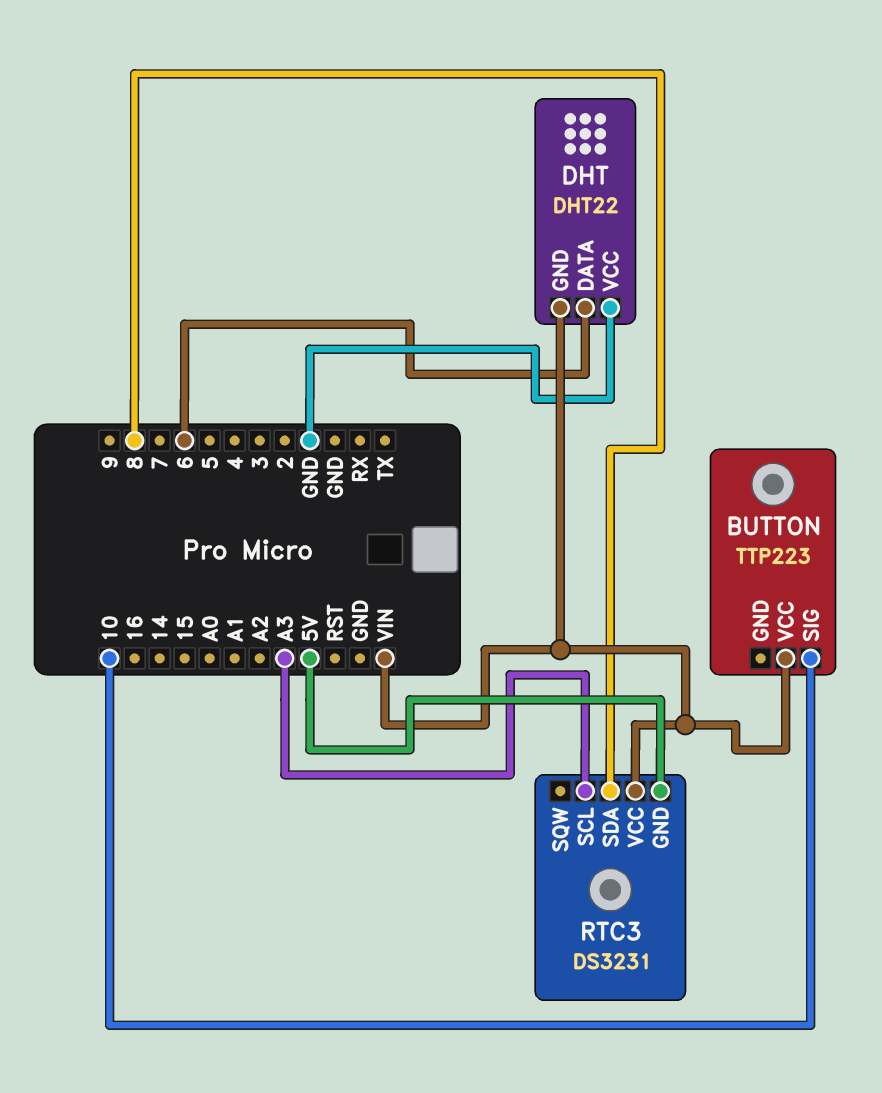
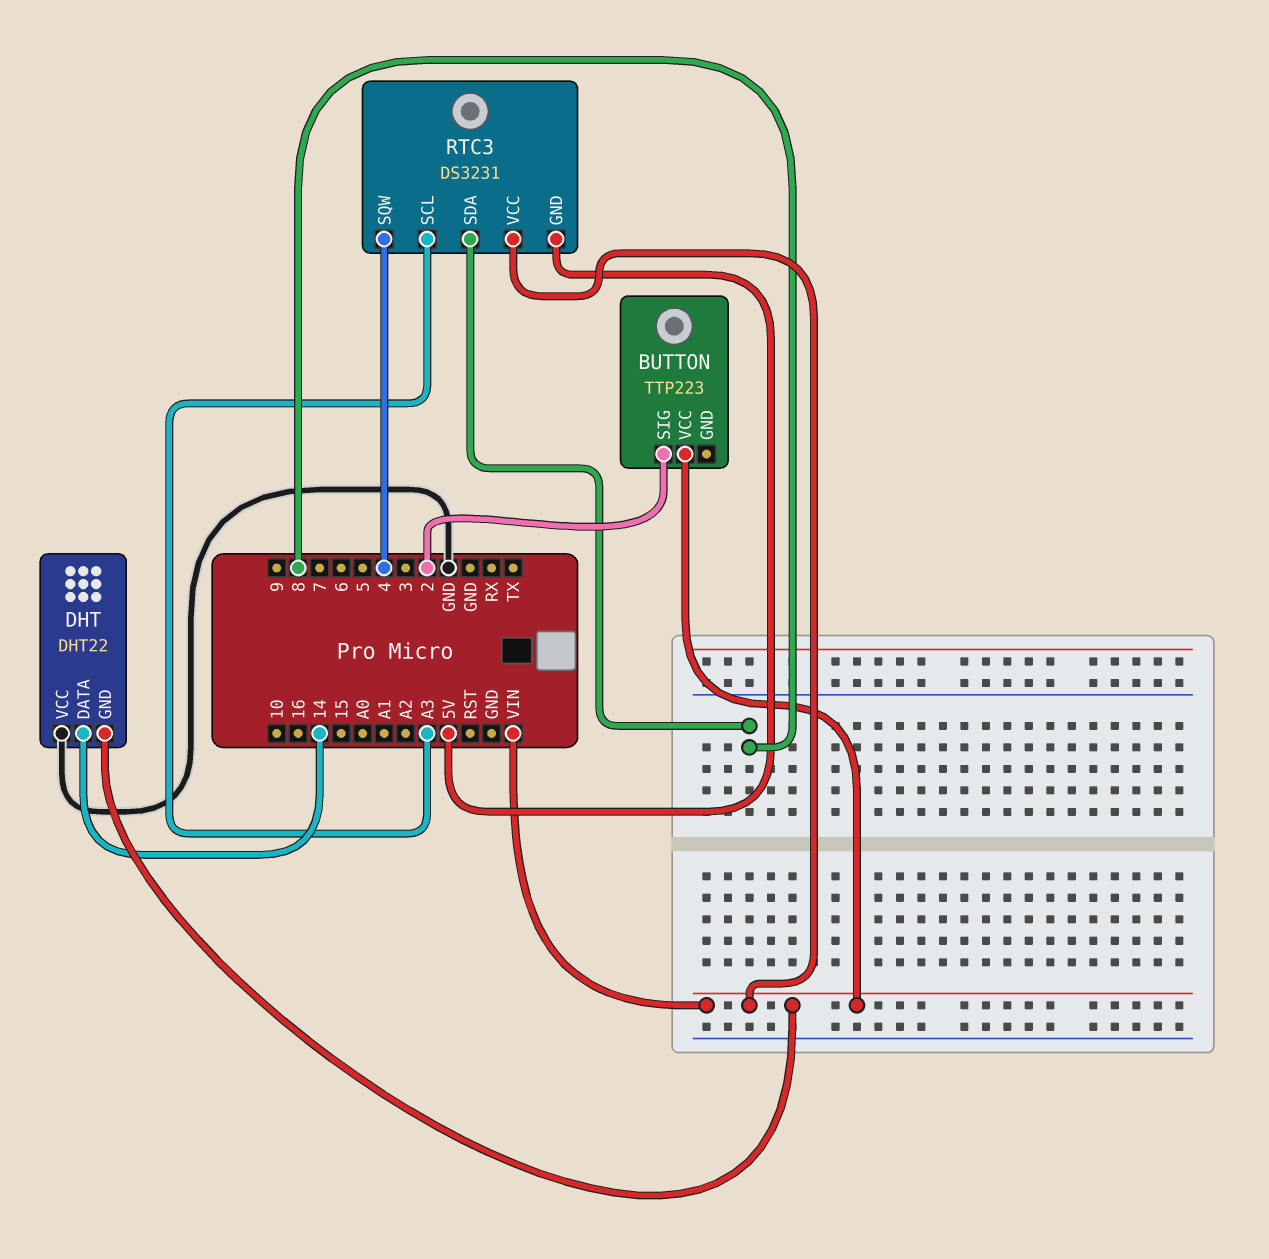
BUTTON pin SIG: 10 -> 2
DHT pin DATA: 6 -> 14
RTC3 pin SQW: none -> 4

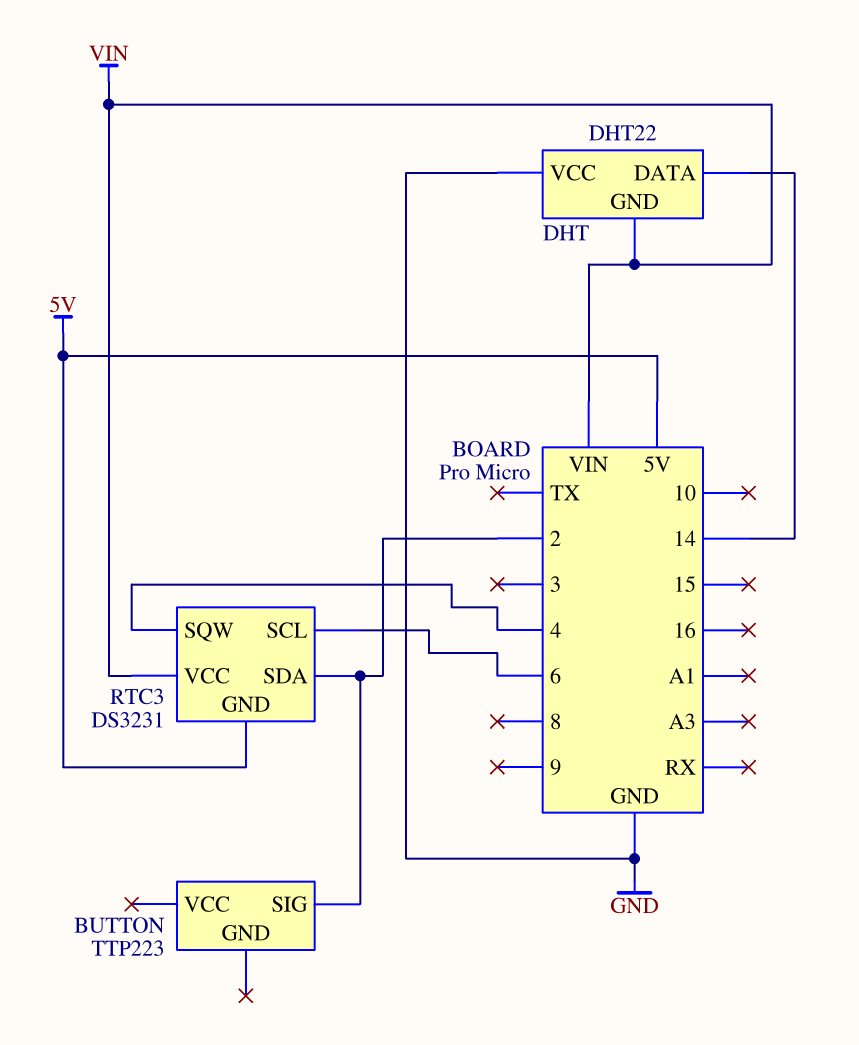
BUTTON pin VCC: VIN -> none
RTC3 pin SCL: A3 -> 6
RTC3 pin SDA: 8 -> 2

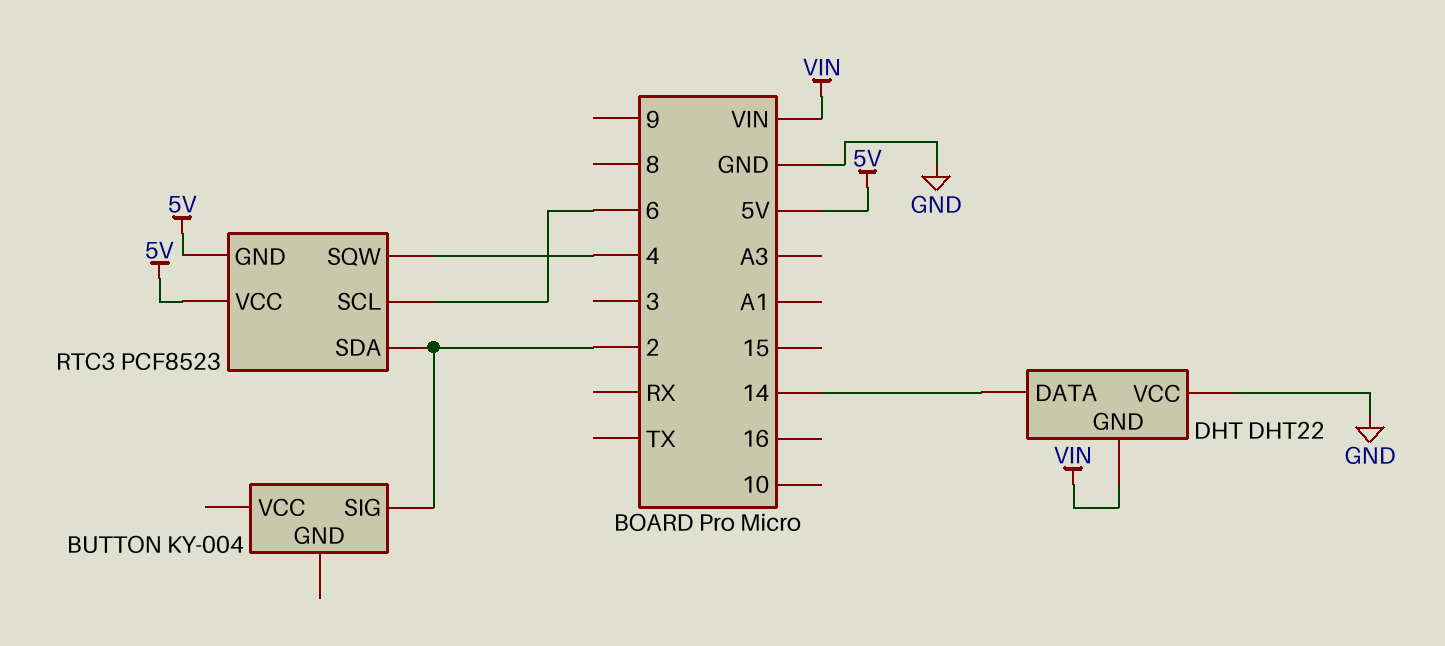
BUTTON: TTP223 -> KY-004
RTC3: DS3231 -> PCF8523
RTC3 pin VCC: VIN -> 5V

